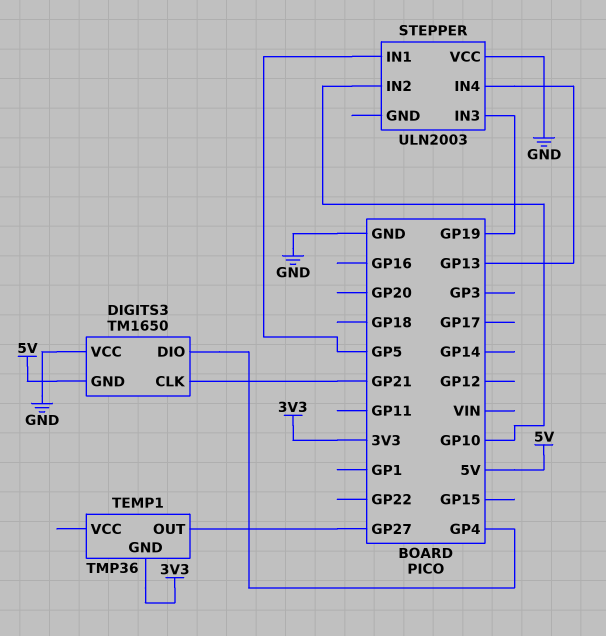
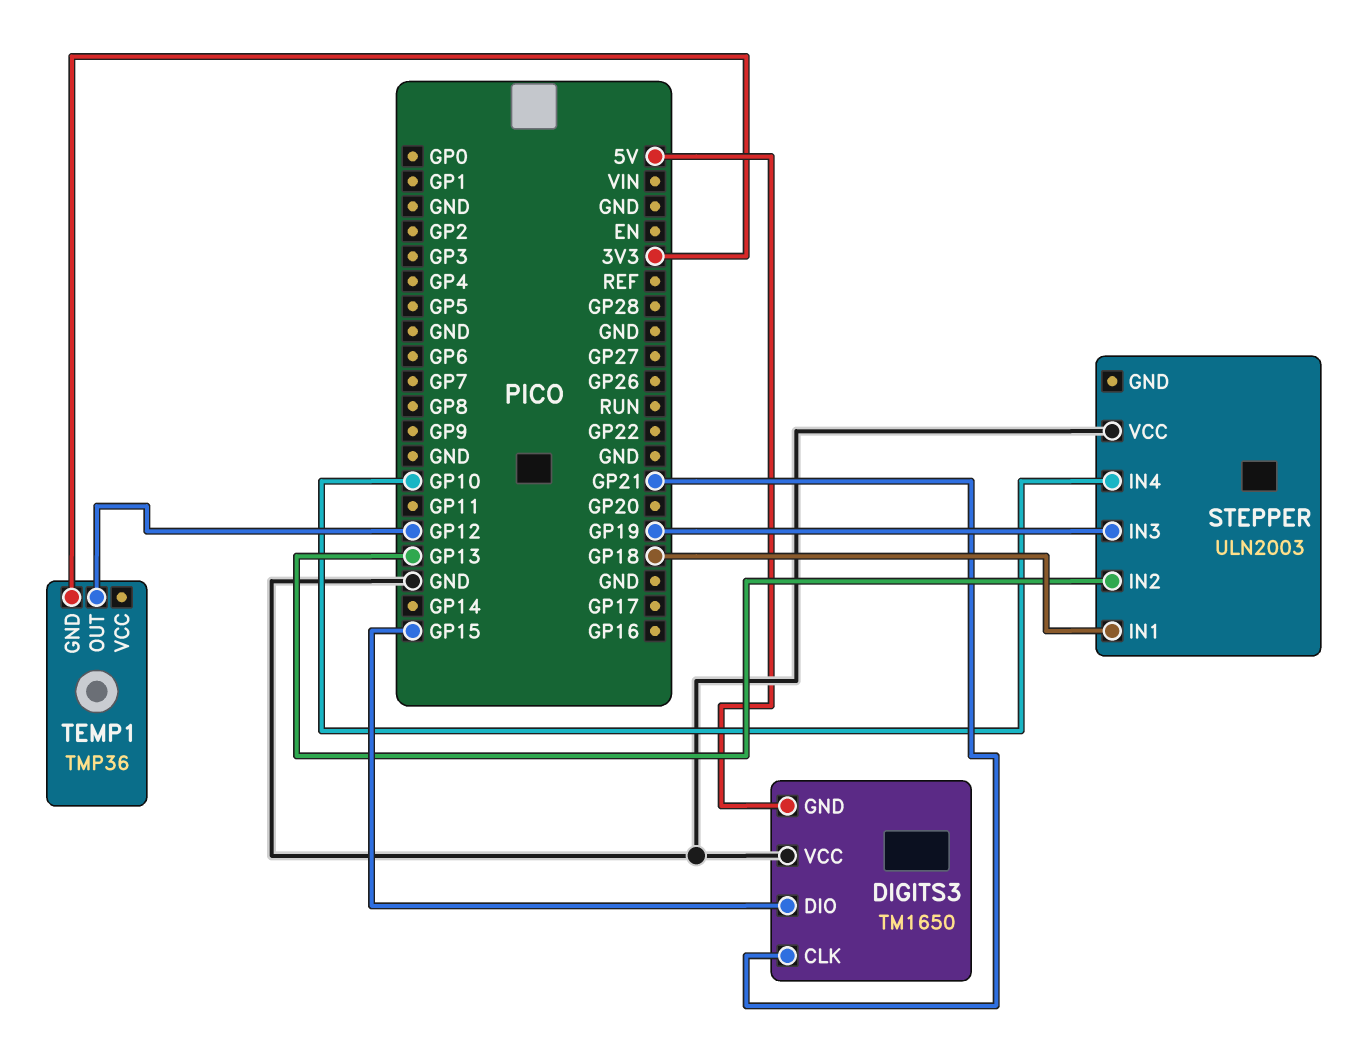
DIGITS3 pin DIO: GP4 -> GP15
STEPPER pin IN1: GP5 -> GP18
STEPPER pin IN2: GP10 -> GP13
STEPPER pin IN4: GP13 -> GP10
TEMP1 pin OUT: GP27 -> GP12

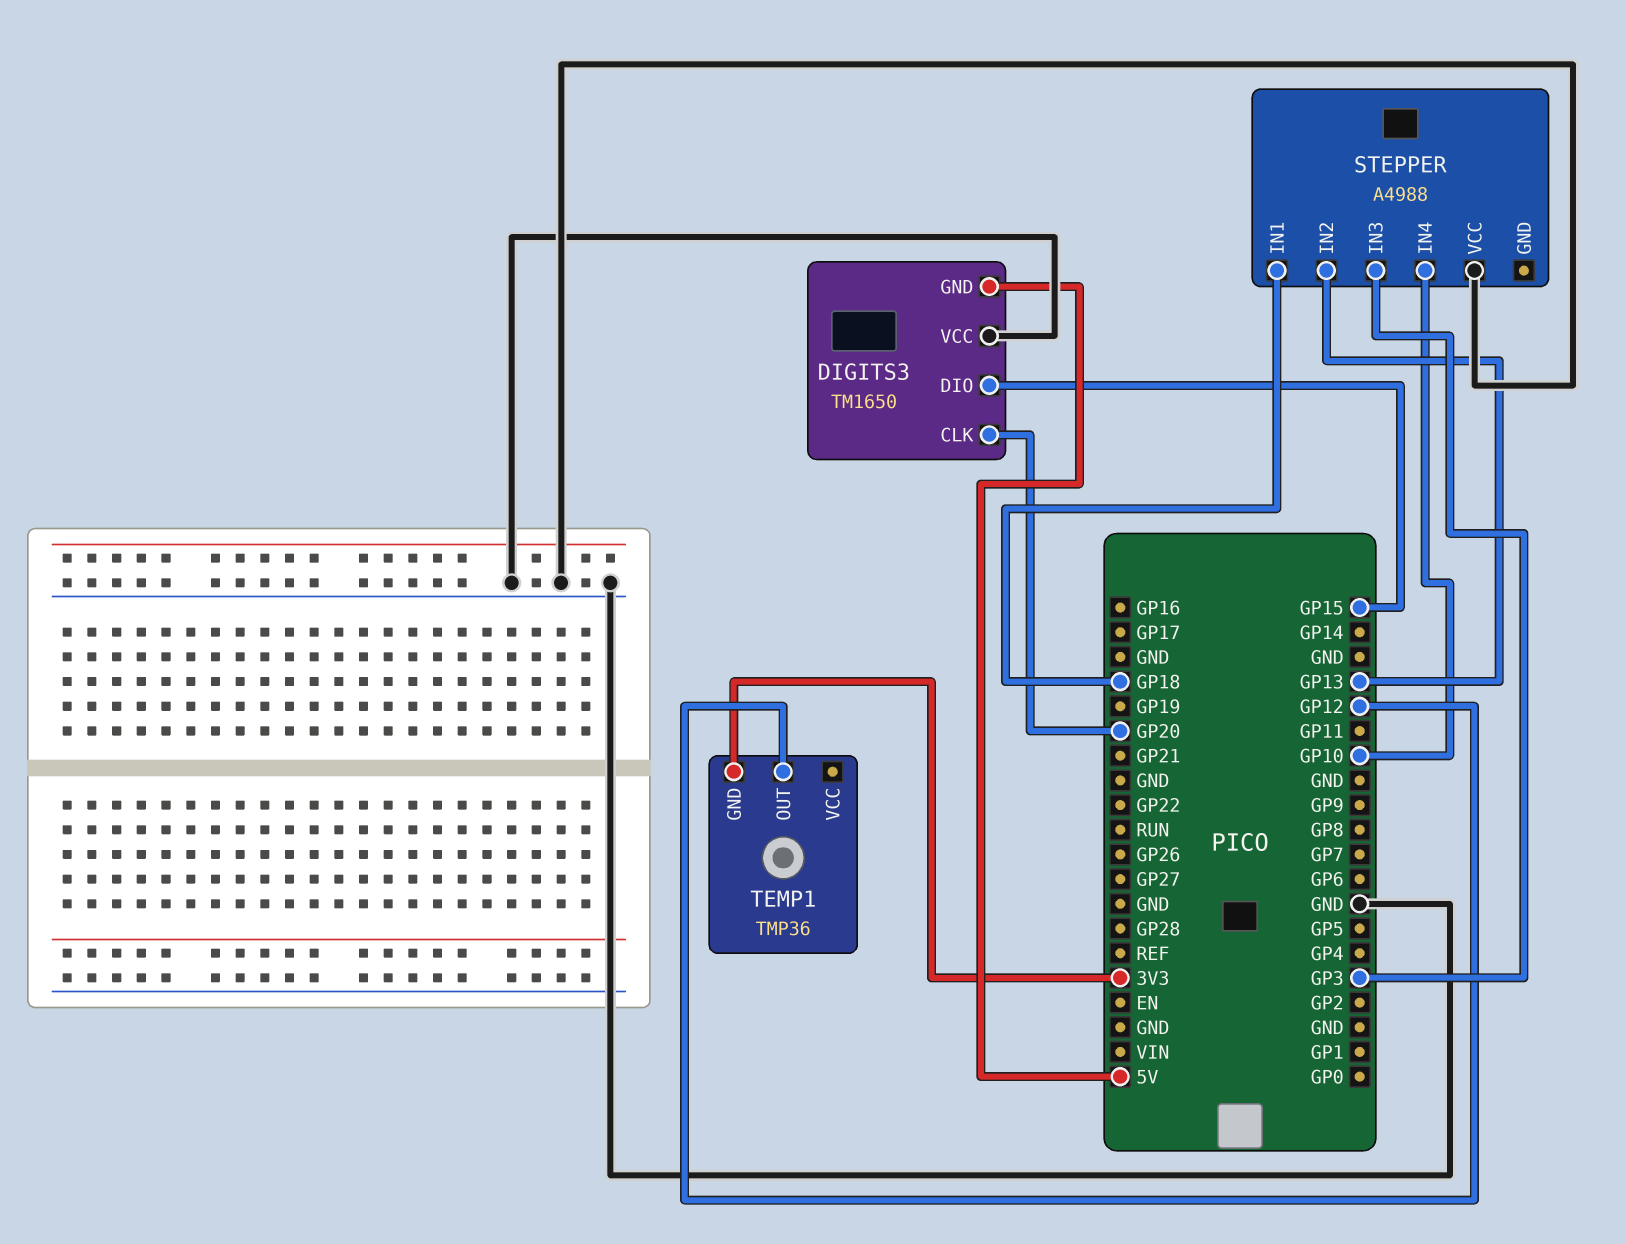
DIGITS3 pin CLK: GP21 -> GP20
STEPPER: ULN2003 -> A4988
STEPPER pin IN3: GP19 -> GP3

